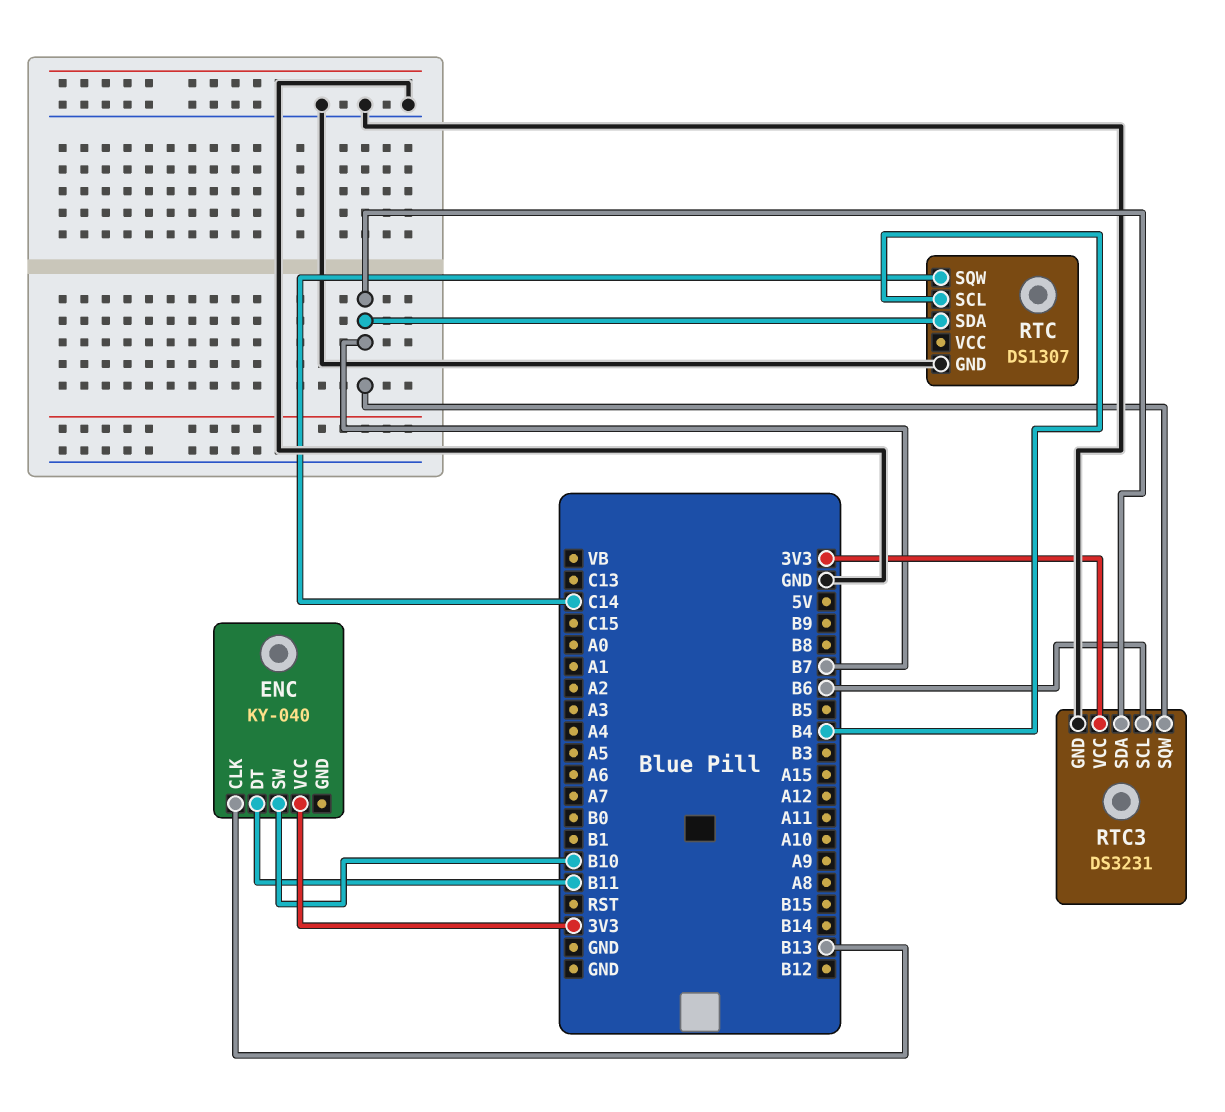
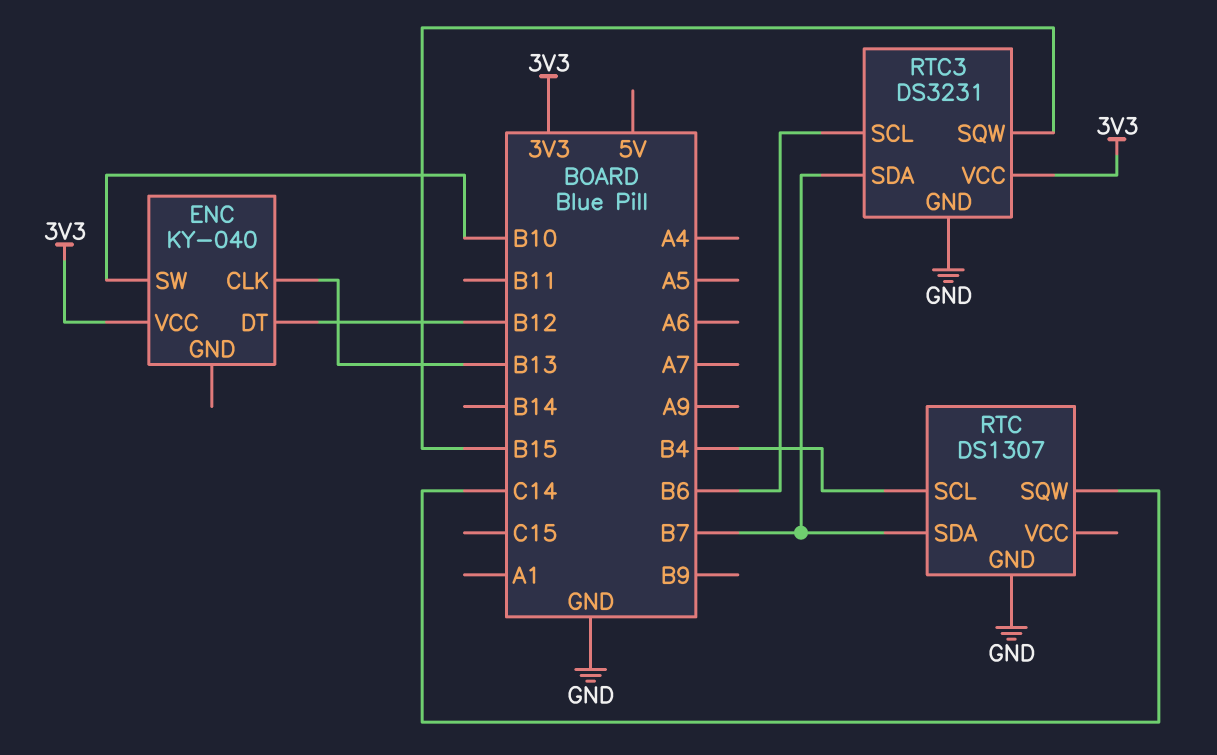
ENC pin DT: B11 -> B12
RTC3 pin SQW: B7 -> B15

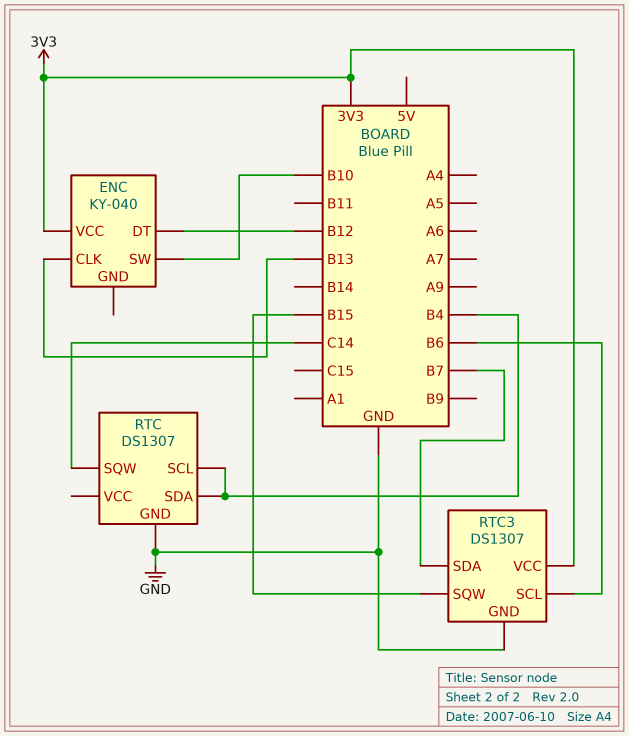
RTC pin SDA: B7 -> B4
RTC3: DS3231 -> DS1307

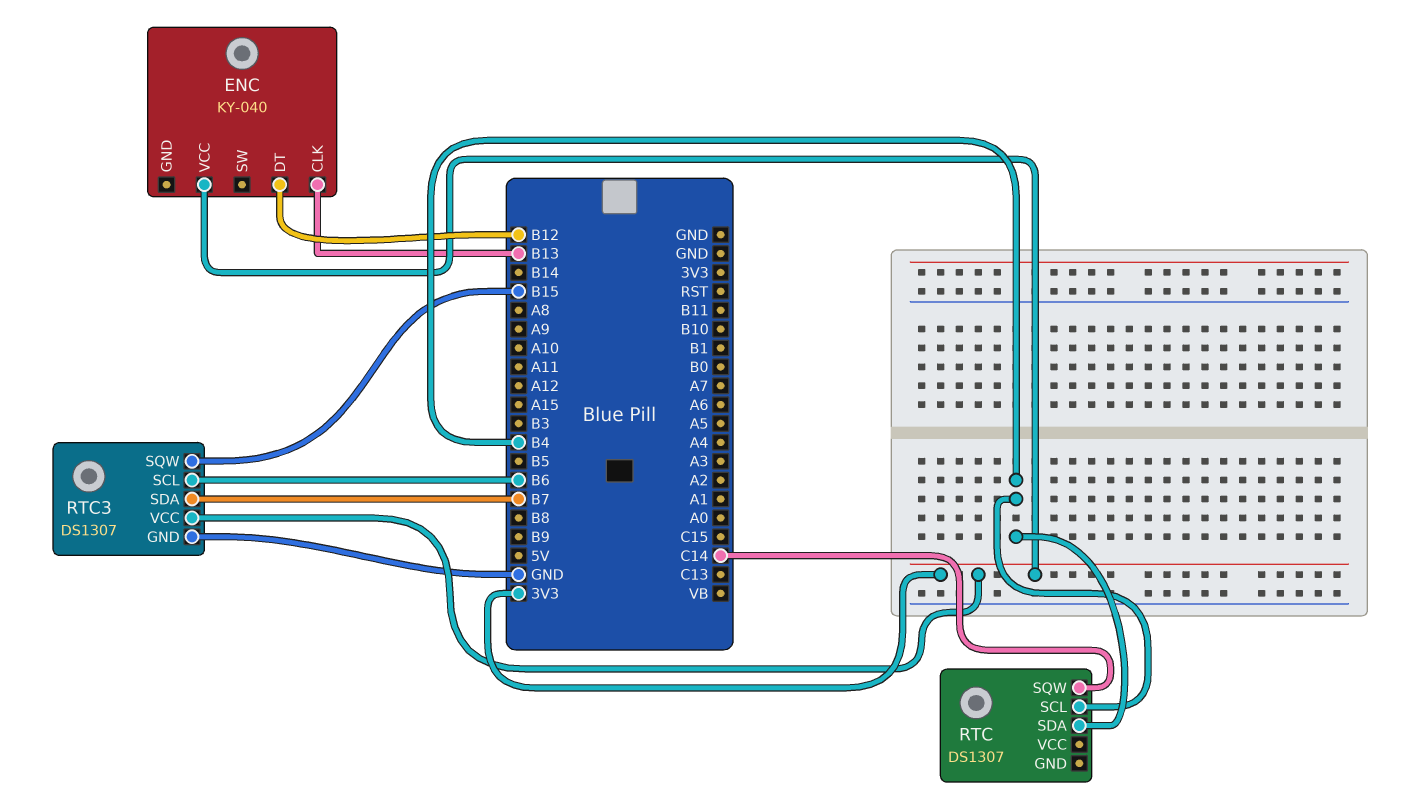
ENC pin SW: B10 -> none
RTC pin GND: GND -> none

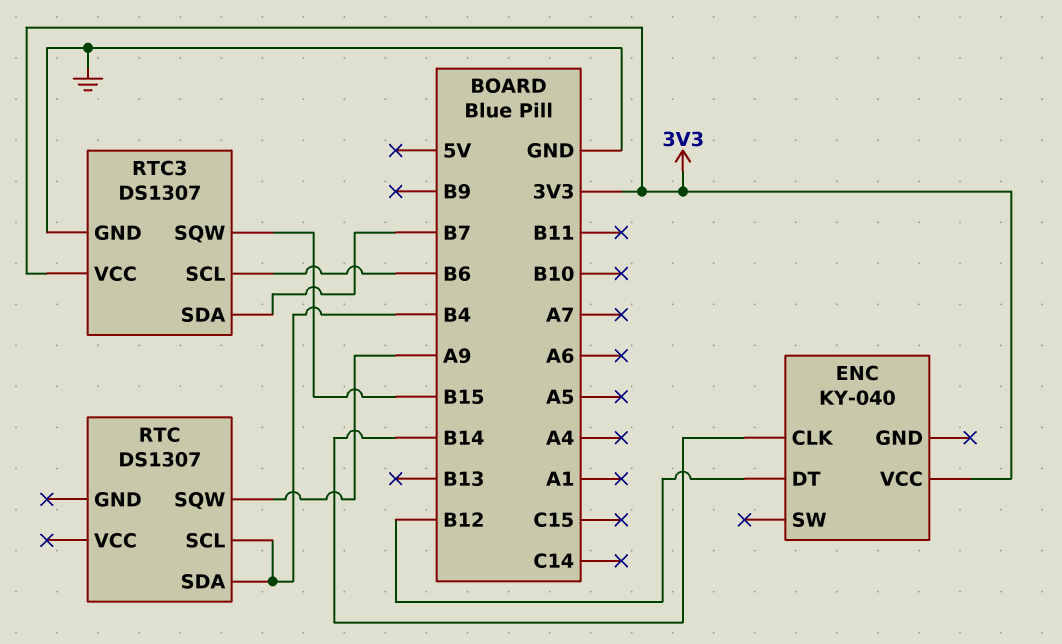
ENC pin CLK: B13 -> B14
RTC pin SQW: C14 -> A9

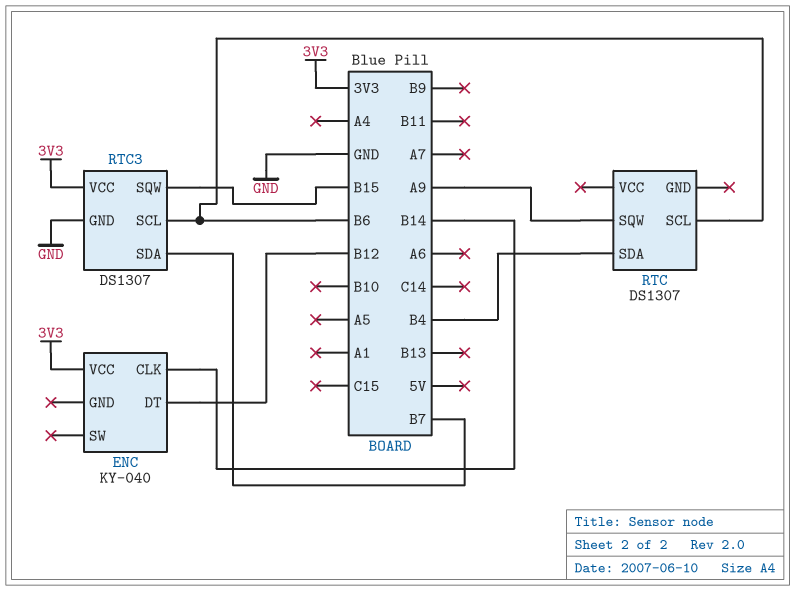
RTC pin SCL: B4 -> B6

